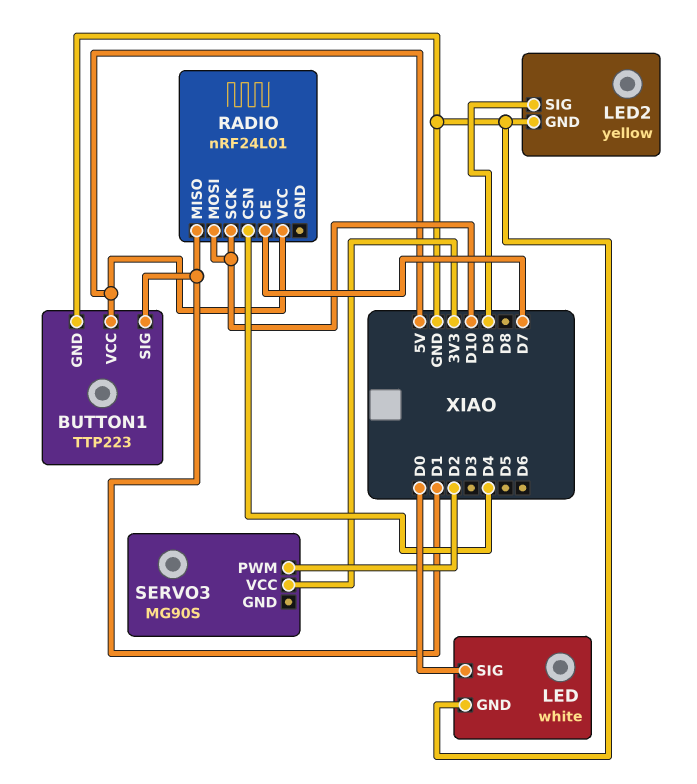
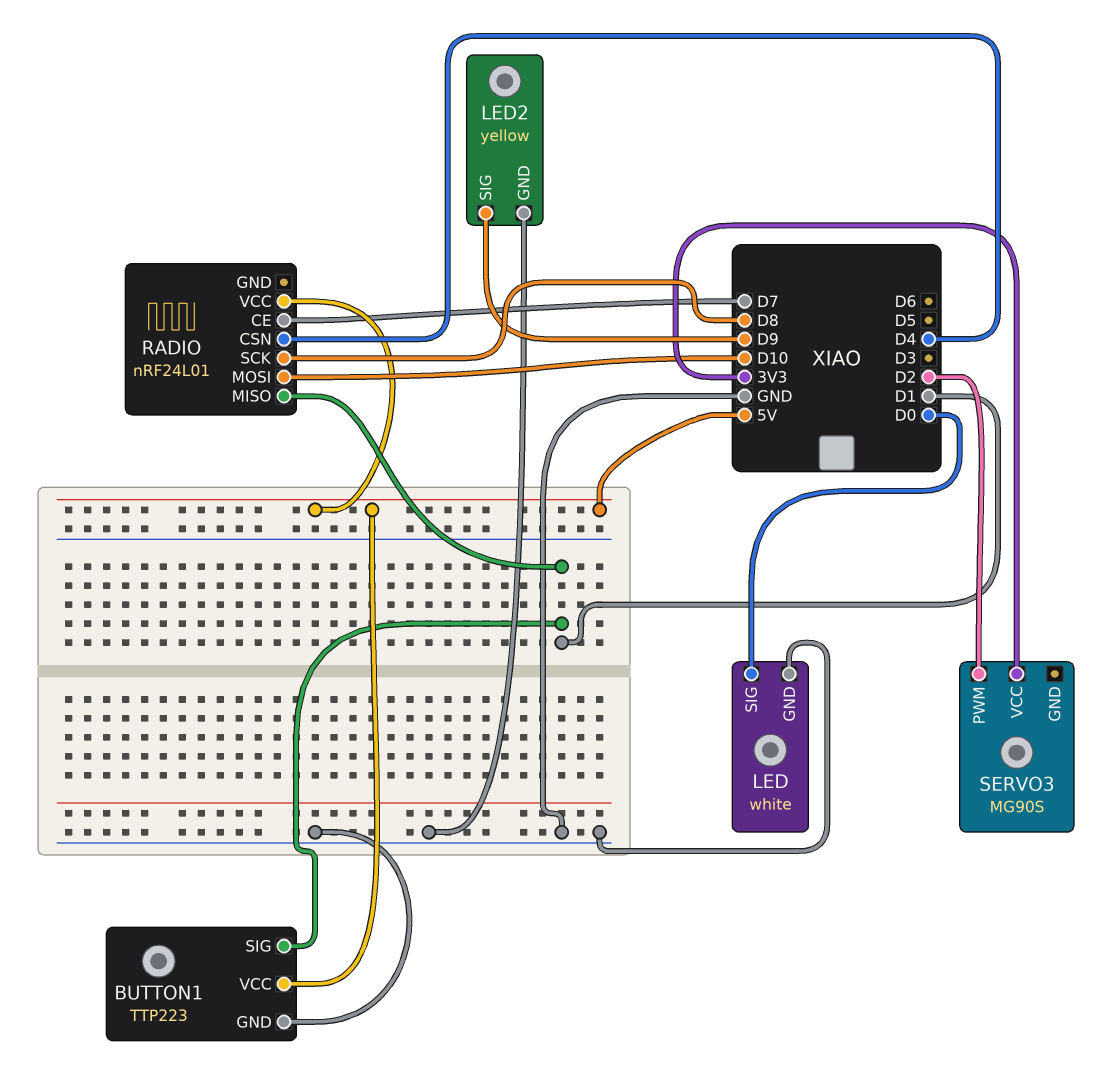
RADIO pin SCK: D10 -> D8

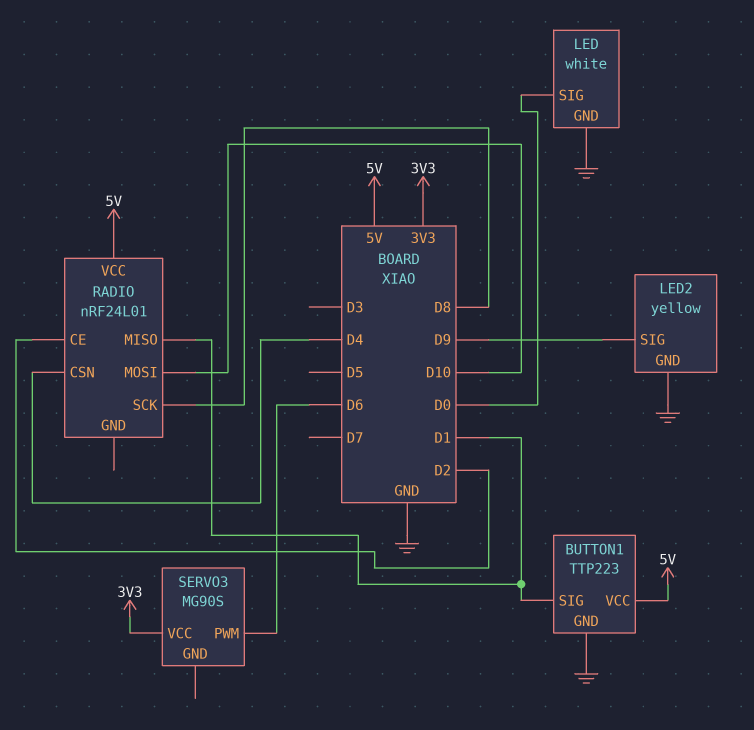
RADIO pin CE: D7 -> D2
SERVO3 pin PWM: D2 -> D6

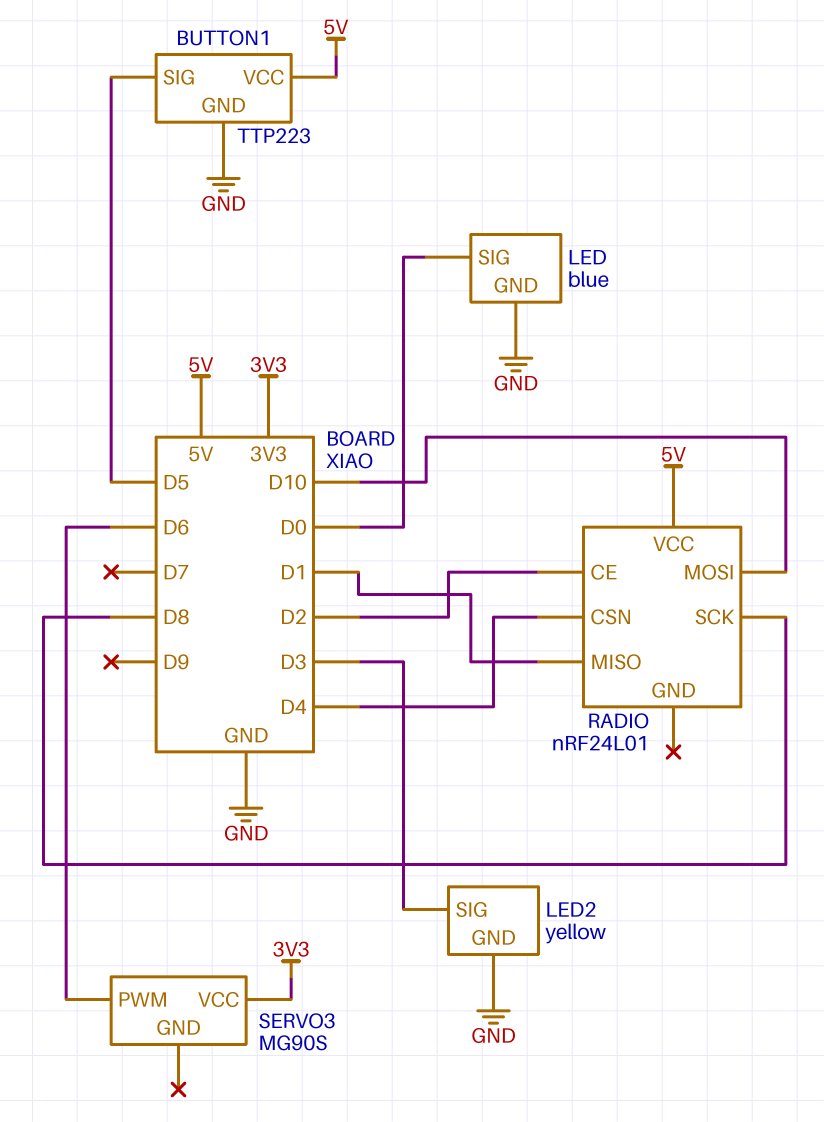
BUTTON1 pin SIG: D1 -> D5
LED: white -> blue
LED2 pin SIG: D9 -> D3

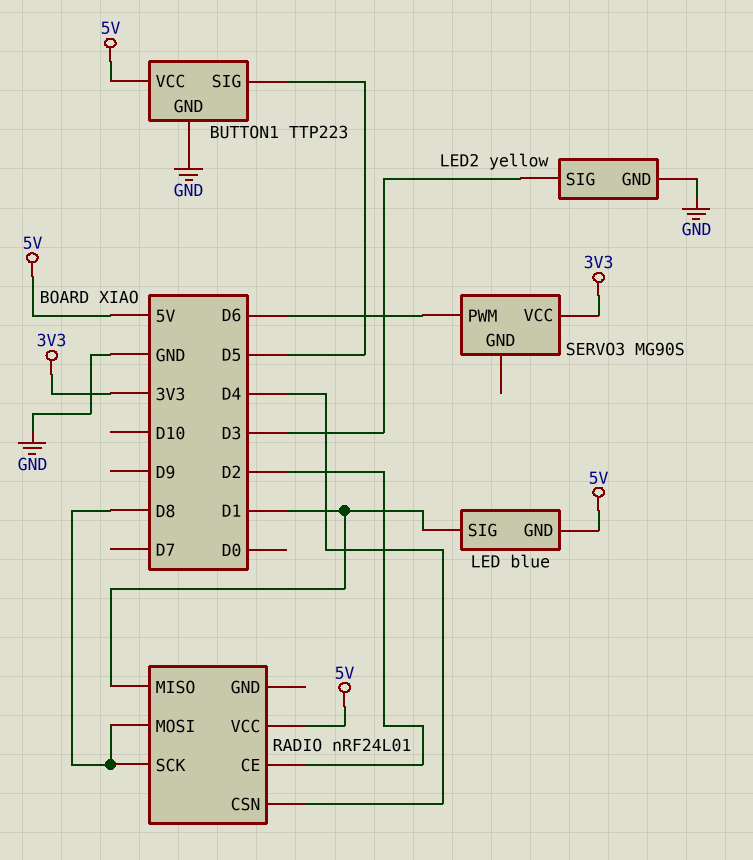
LED pin GND: GND -> 5V
LED pin SIG: D0 -> D1
RADIO pin MOSI: D10 -> D8

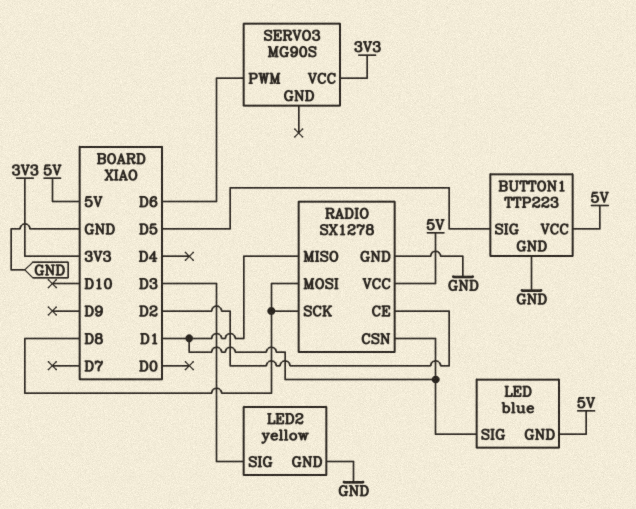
RADIO: nRF24L01 -> SX1278
RADIO pin CSN: D4 -> D1
RADIO pin GND: none -> GND

